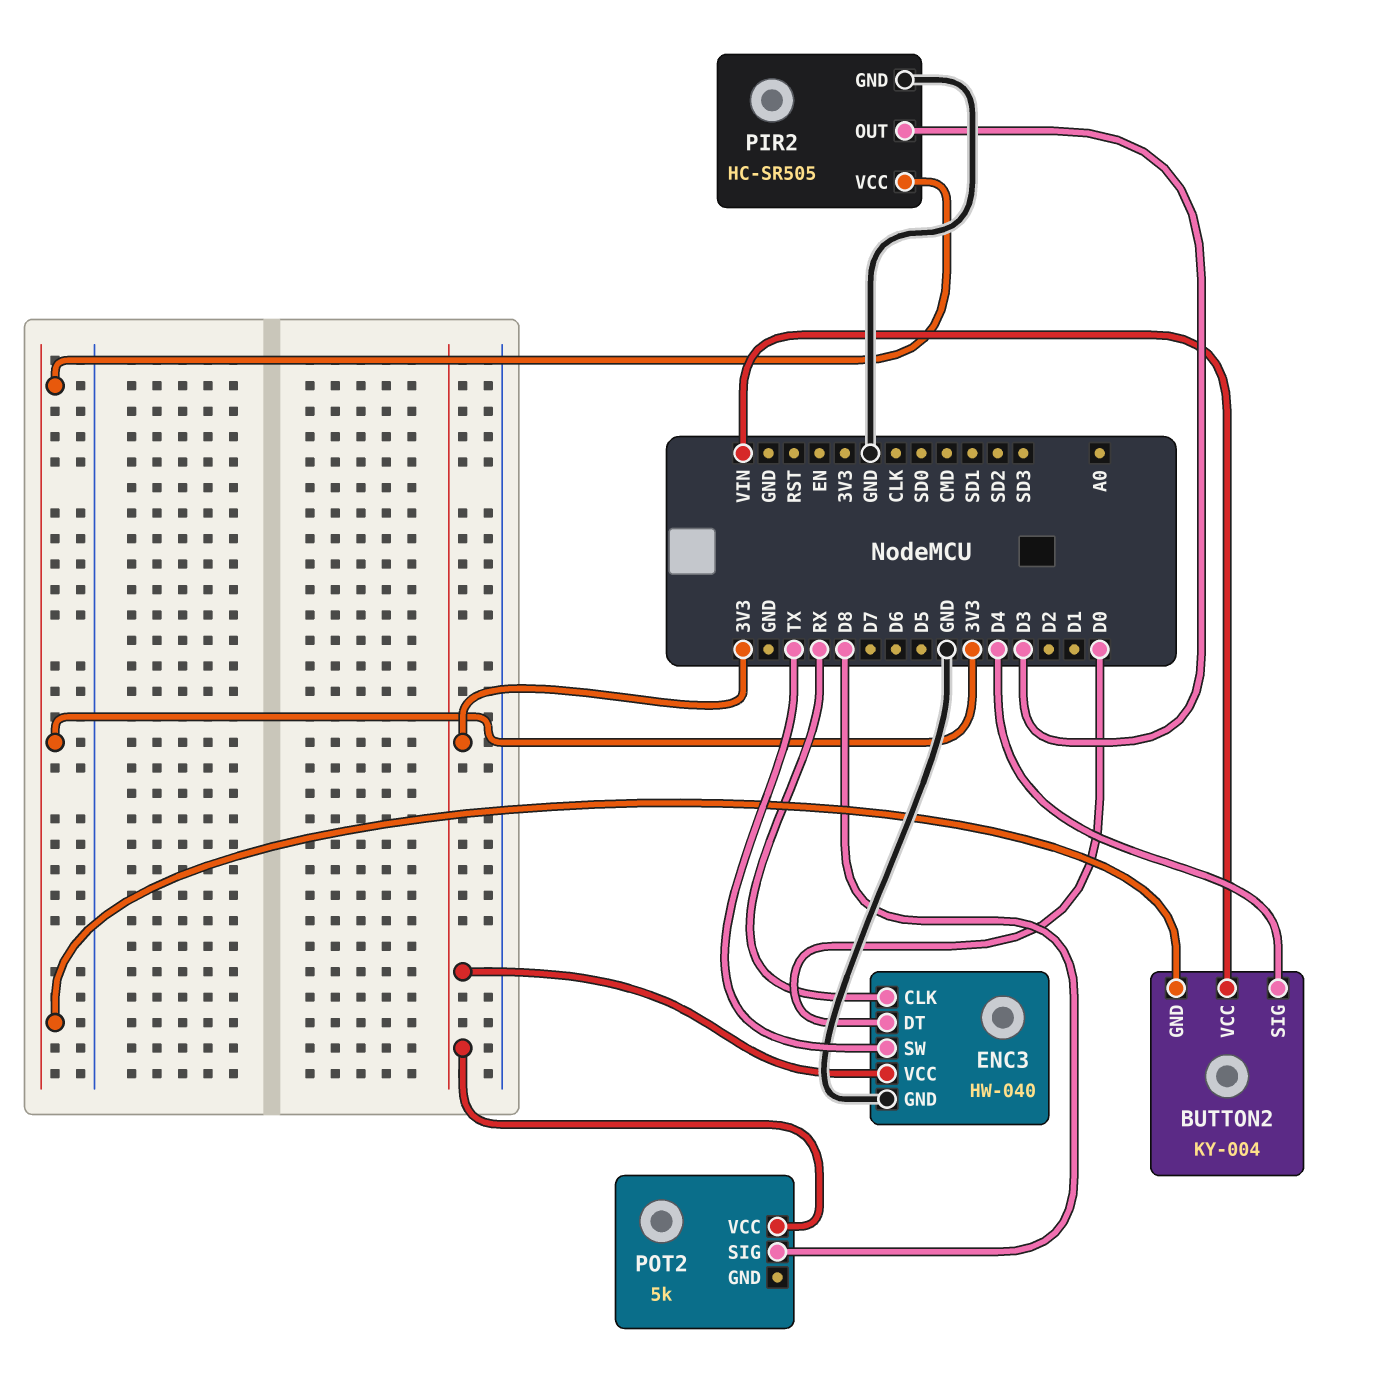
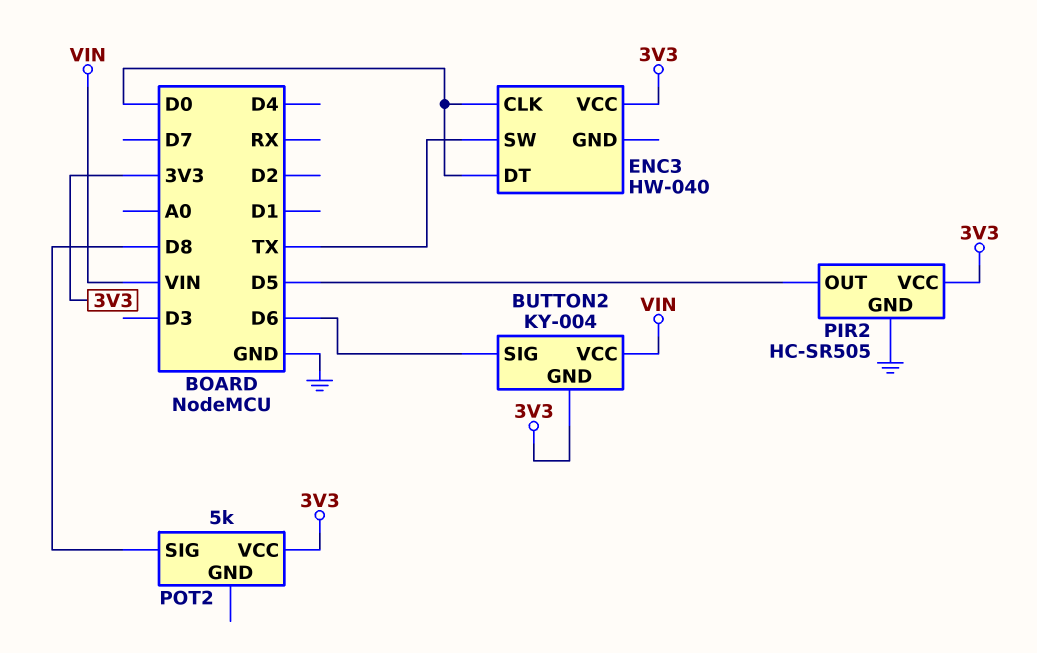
BUTTON2 pin SIG: D4 -> D6
ENC3 pin CLK: RX -> D0
ENC3 pin GND: GND -> none
PIR2 pin OUT: D3 -> D5

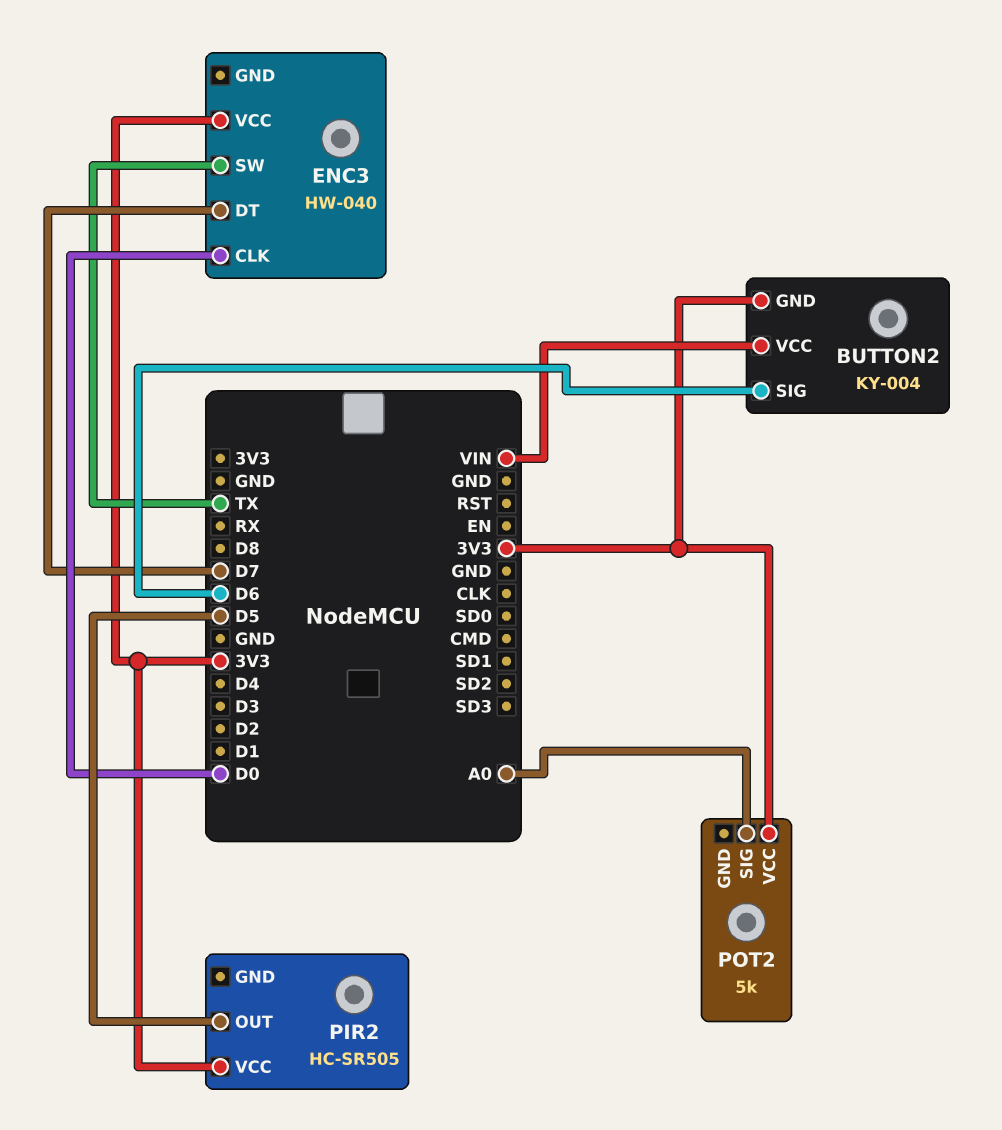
ENC3 pin DT: D0 -> D7
PIR2 pin GND: GND -> none
POT2 pin SIG: D8 -> A0

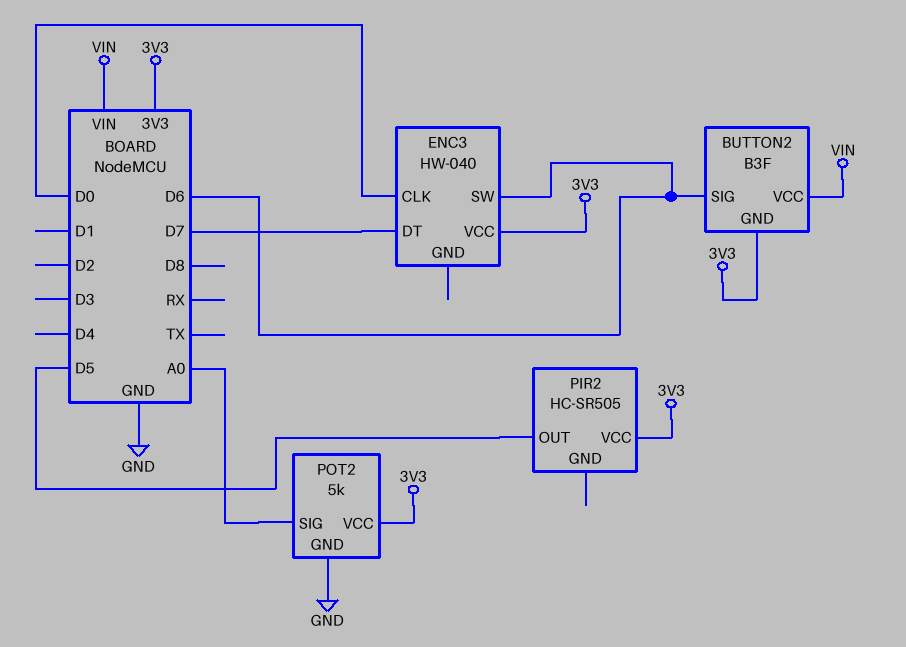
BUTTON2: KY-004 -> B3F
ENC3 pin SW: TX -> D6
POT2 pin GND: none -> GND

